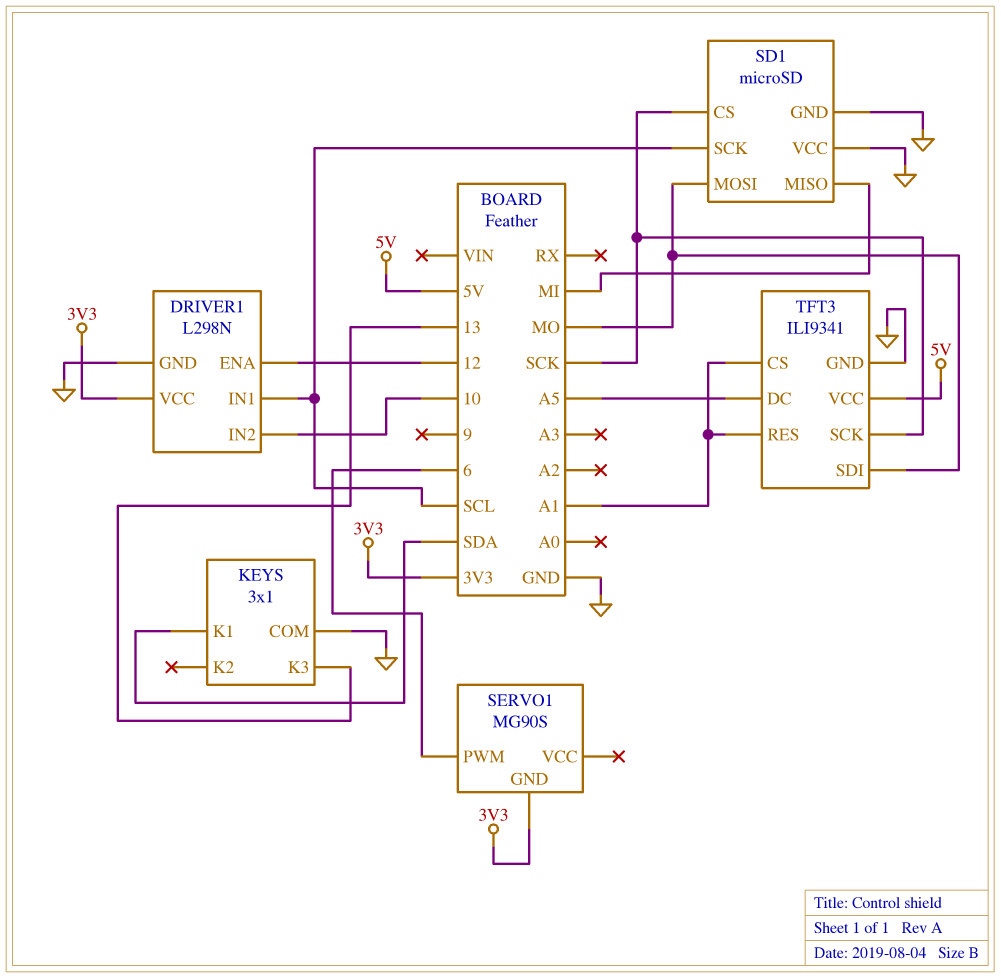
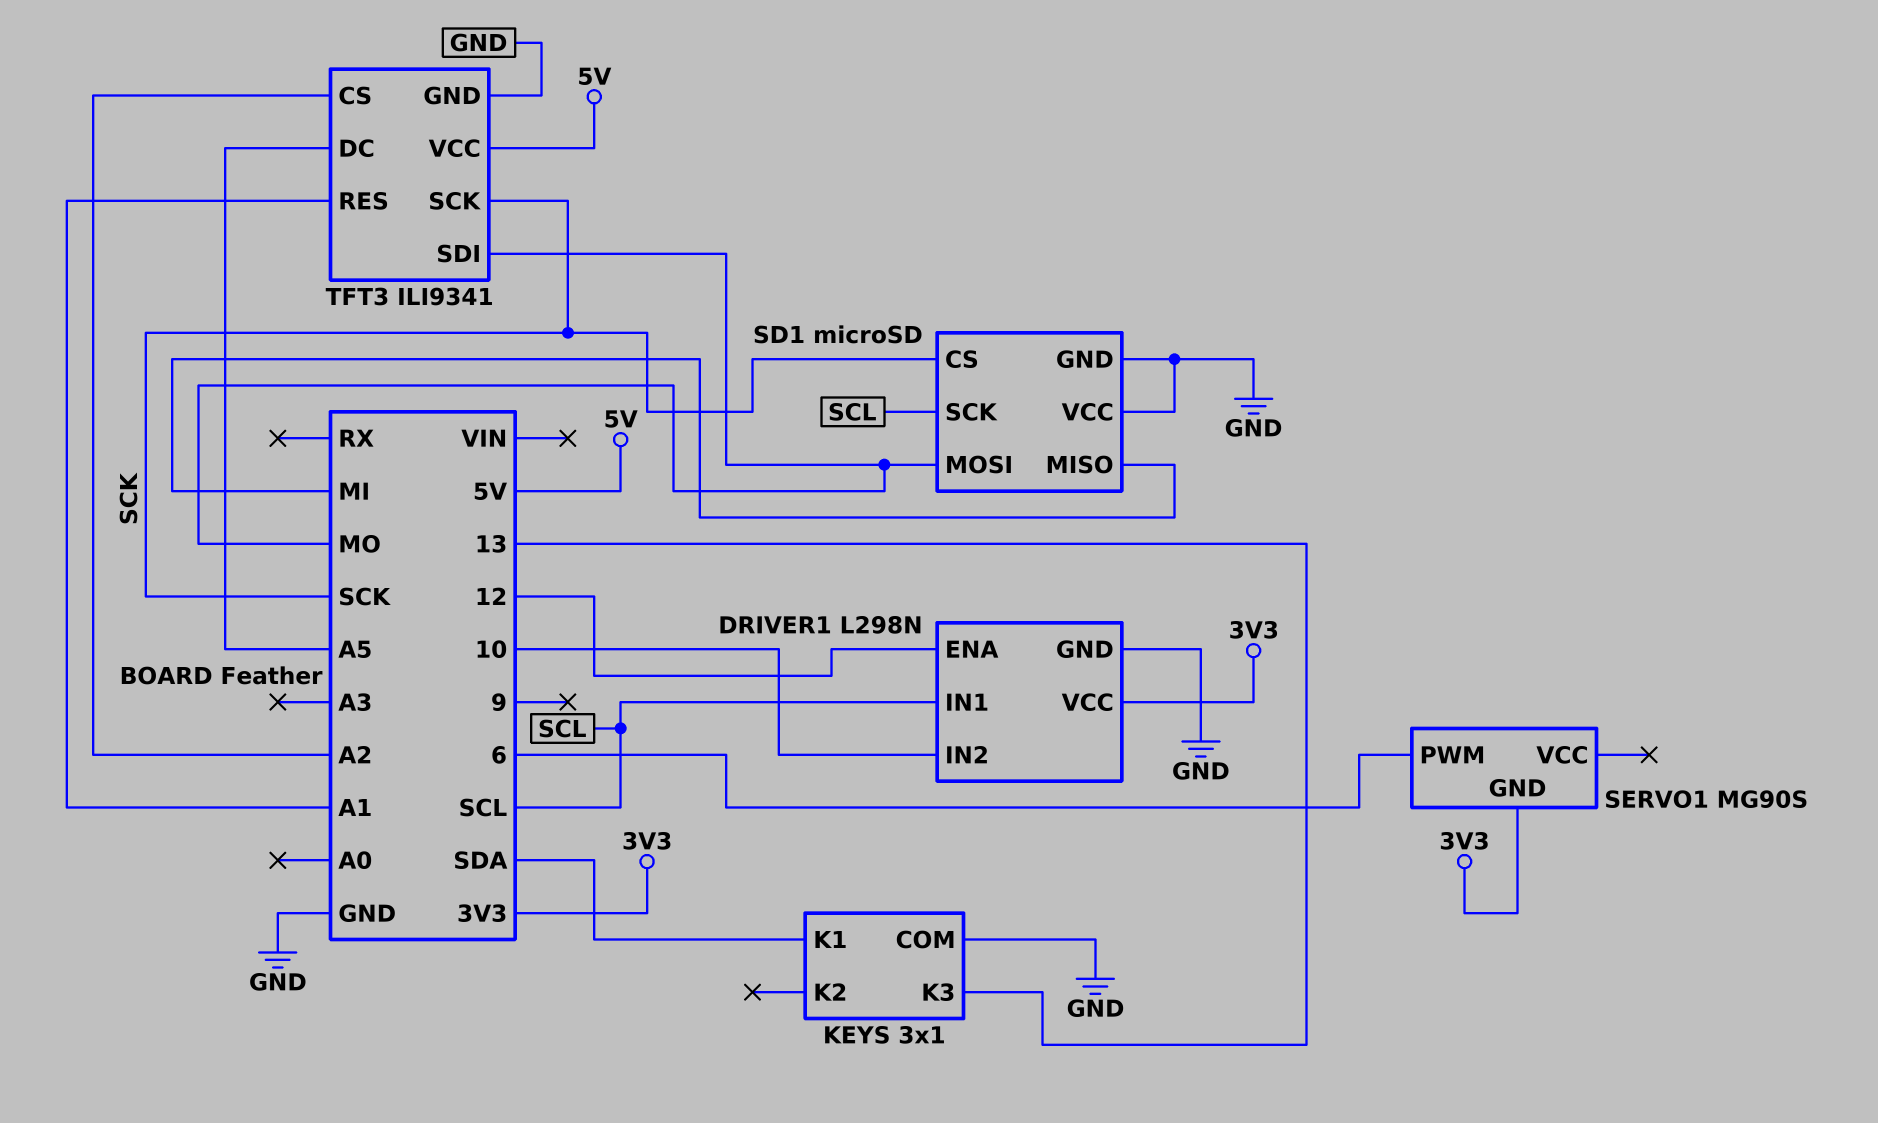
TFT3 pin CS: A1 -> A2

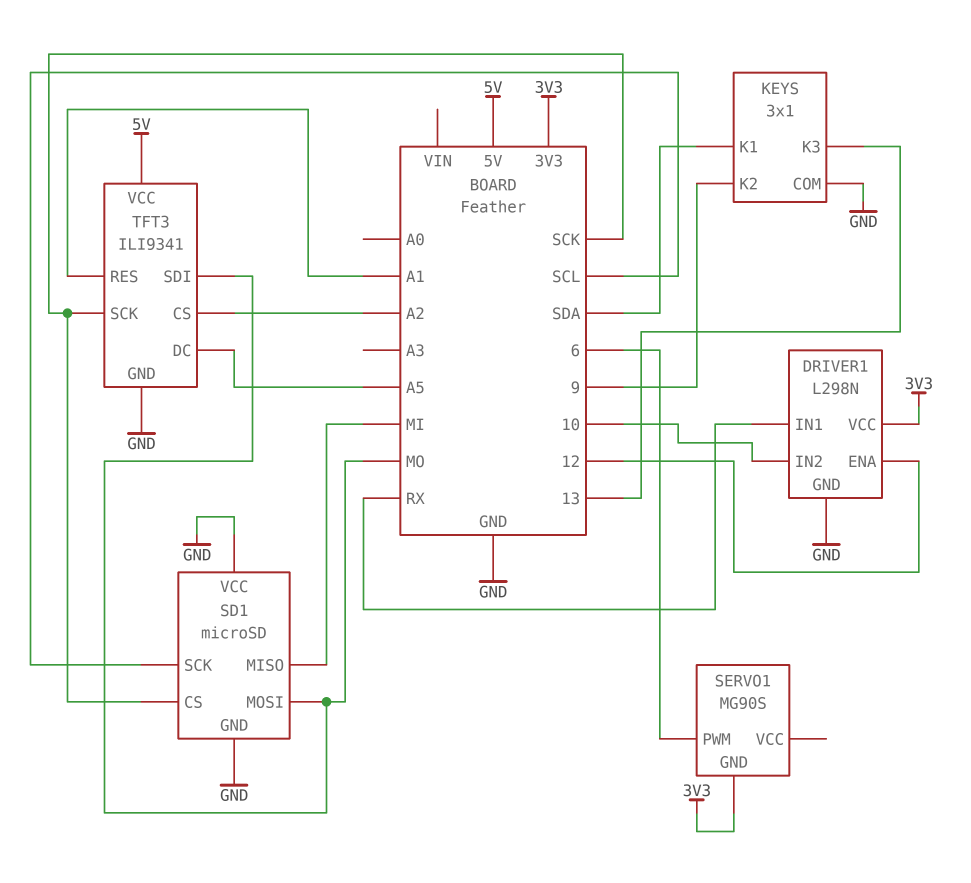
DRIVER1 pin IN1: SCL -> RX
KEYS pin K2: none -> 9

